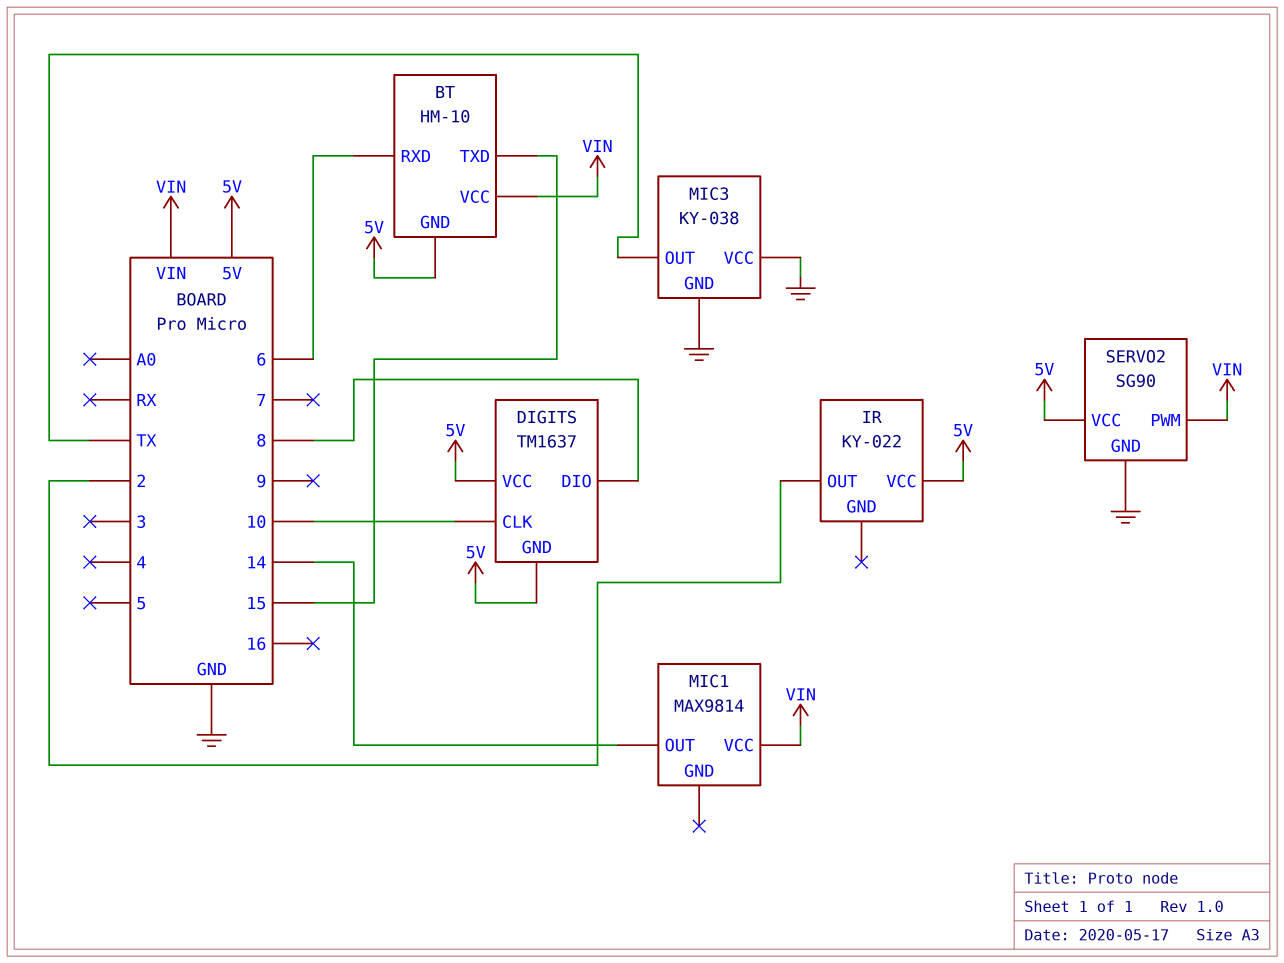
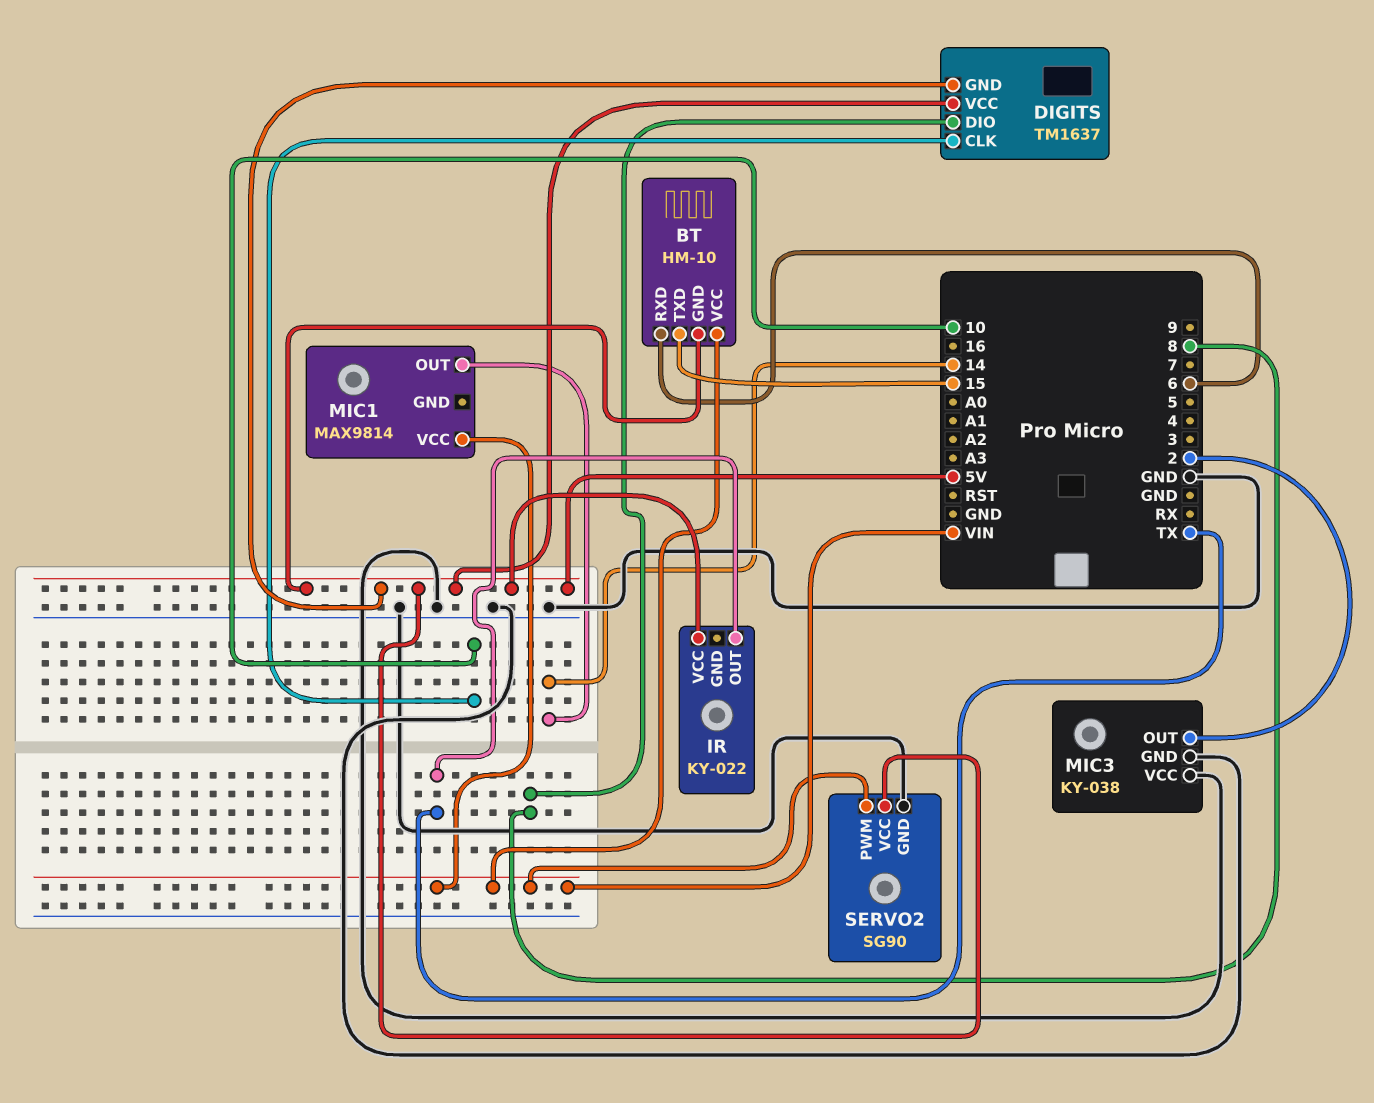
IR pin OUT: 2 -> TX
MIC3 pin OUT: TX -> 2

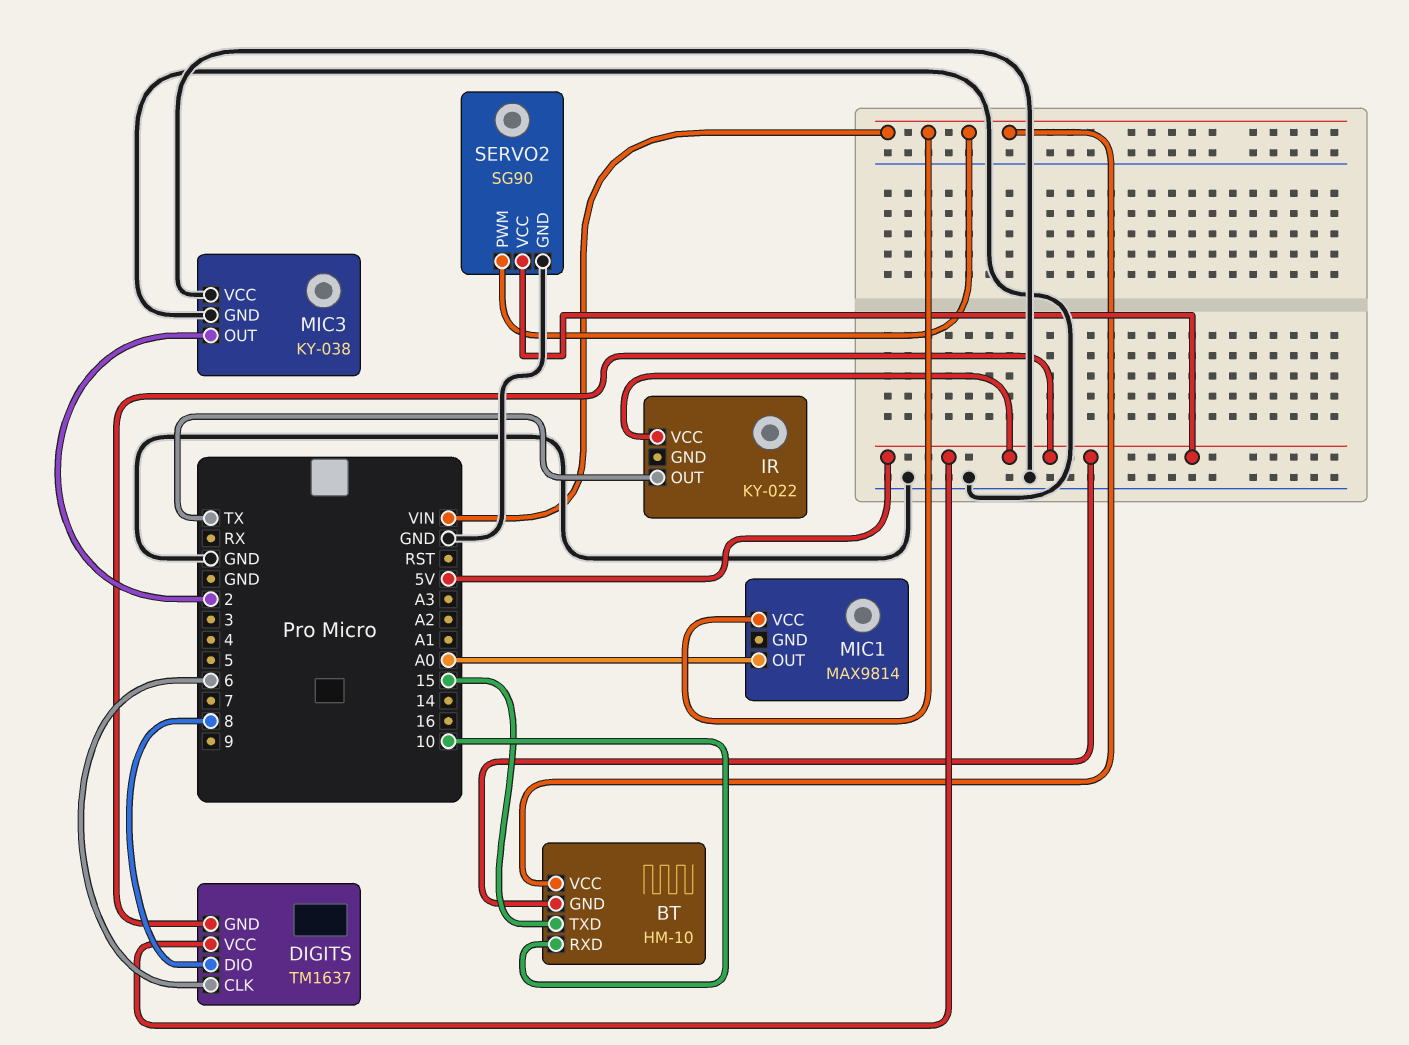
BT pin RXD: 6 -> 10
DIGITS pin CLK: 10 -> 6
MIC1 pin OUT: 14 -> A0

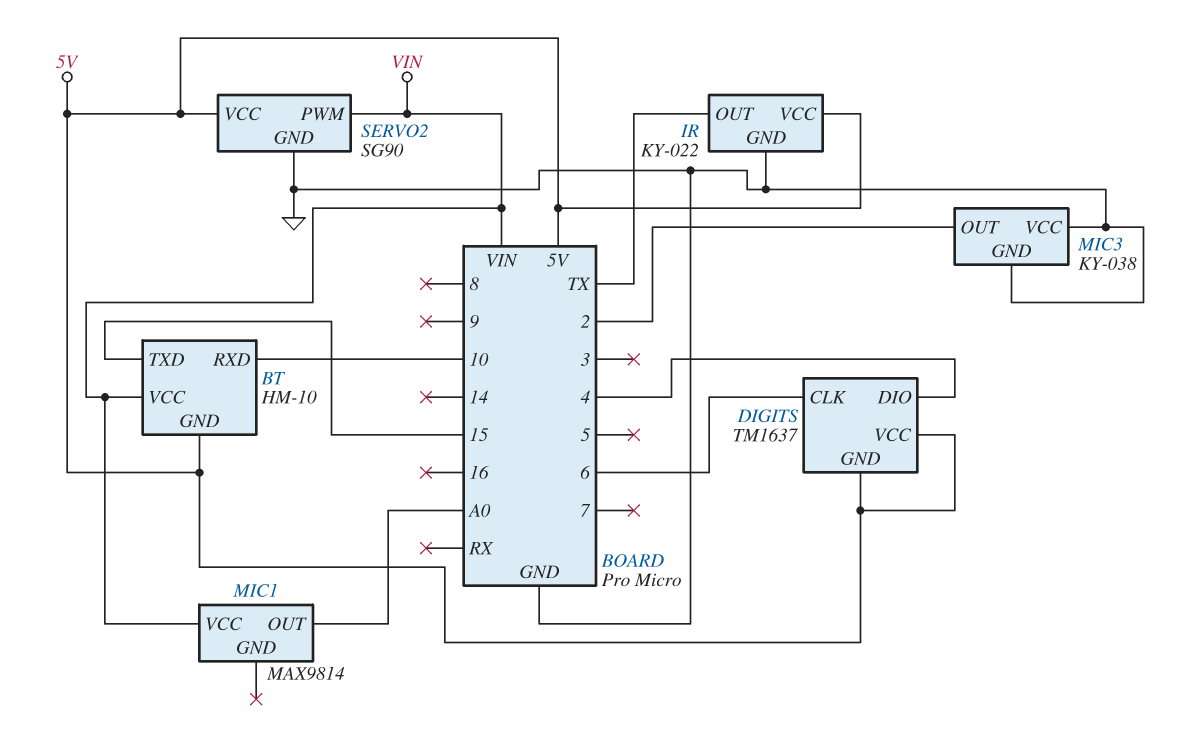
DIGITS pin DIO: 8 -> 4
IR pin GND: none -> GND

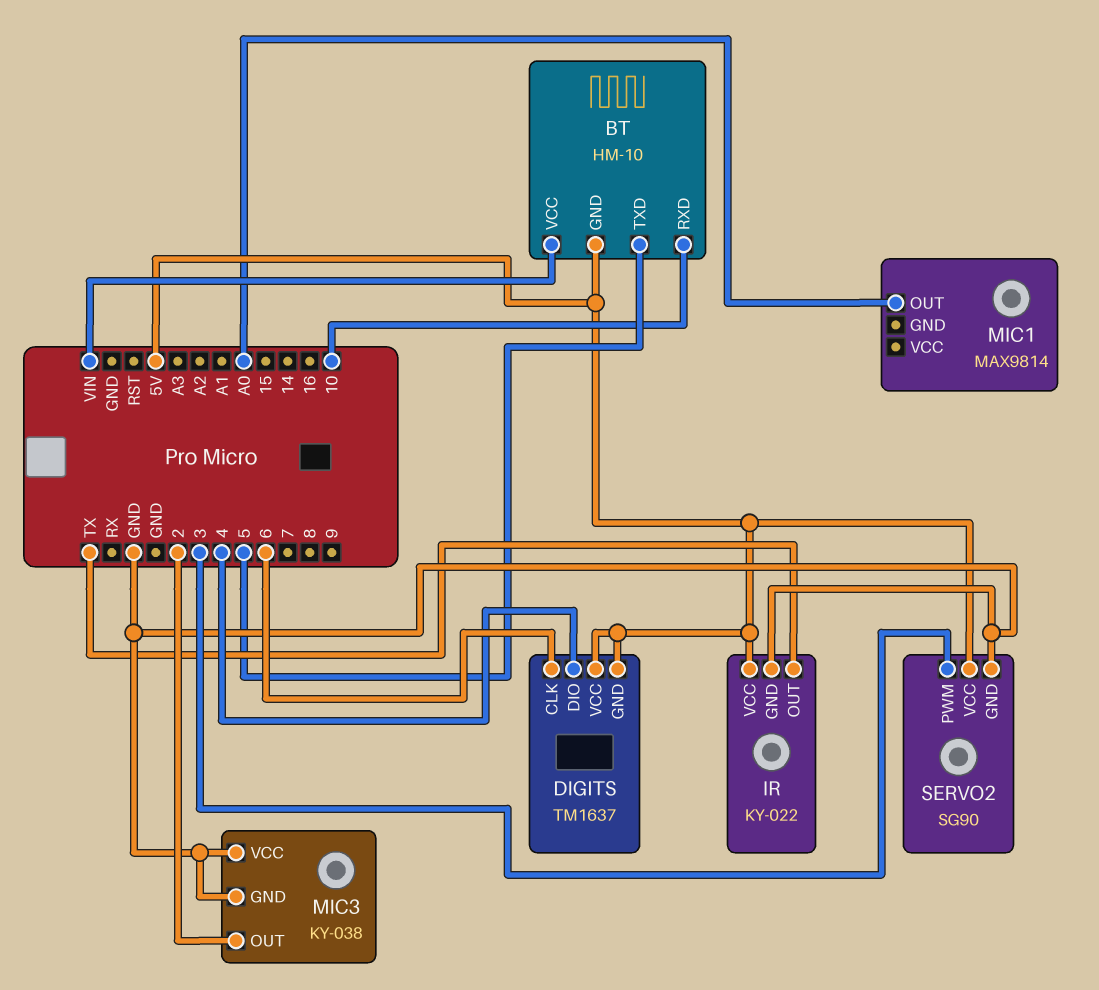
BT pin TXD: 15 -> 5
MIC1 pin VCC: VIN -> none
SERVO2 pin PWM: VIN -> 3

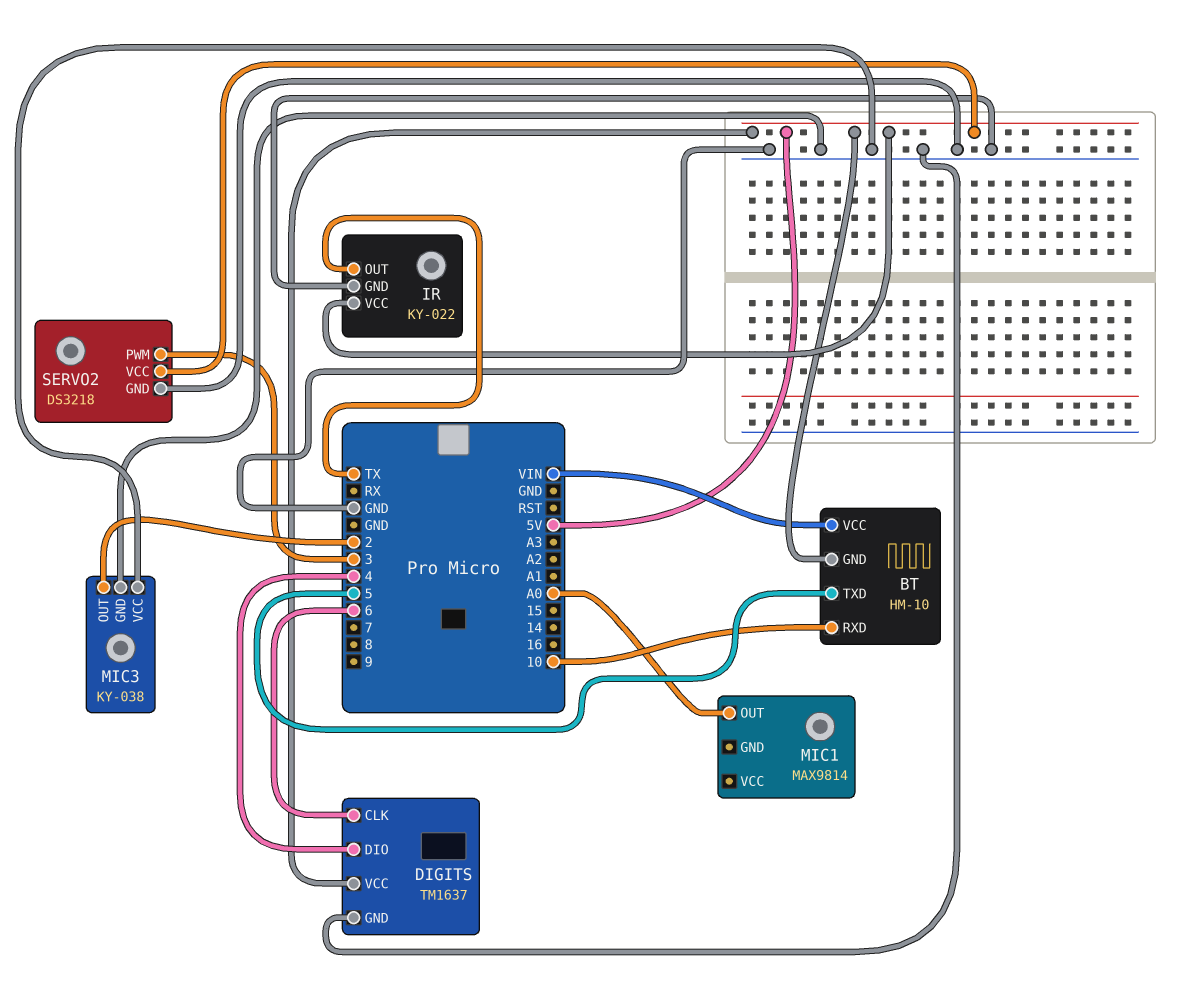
DIGITS pin GND: 5V -> GND
SERVO2: SG90 -> DS3218

